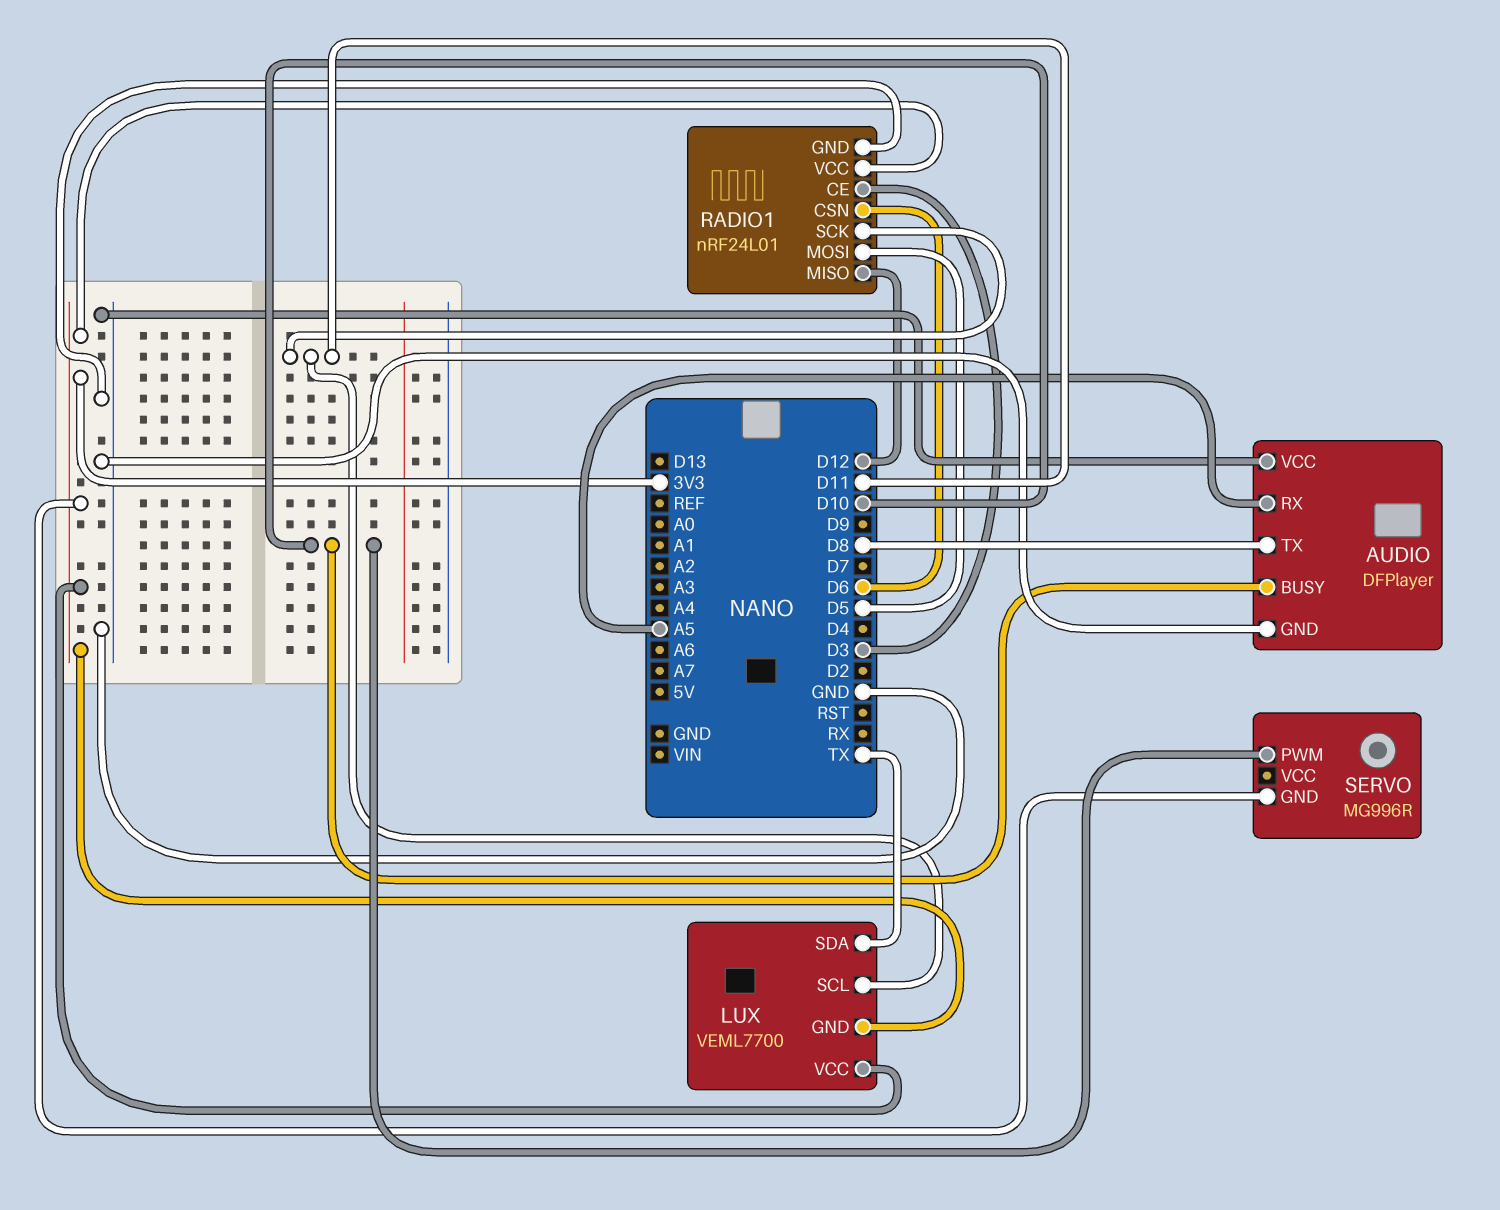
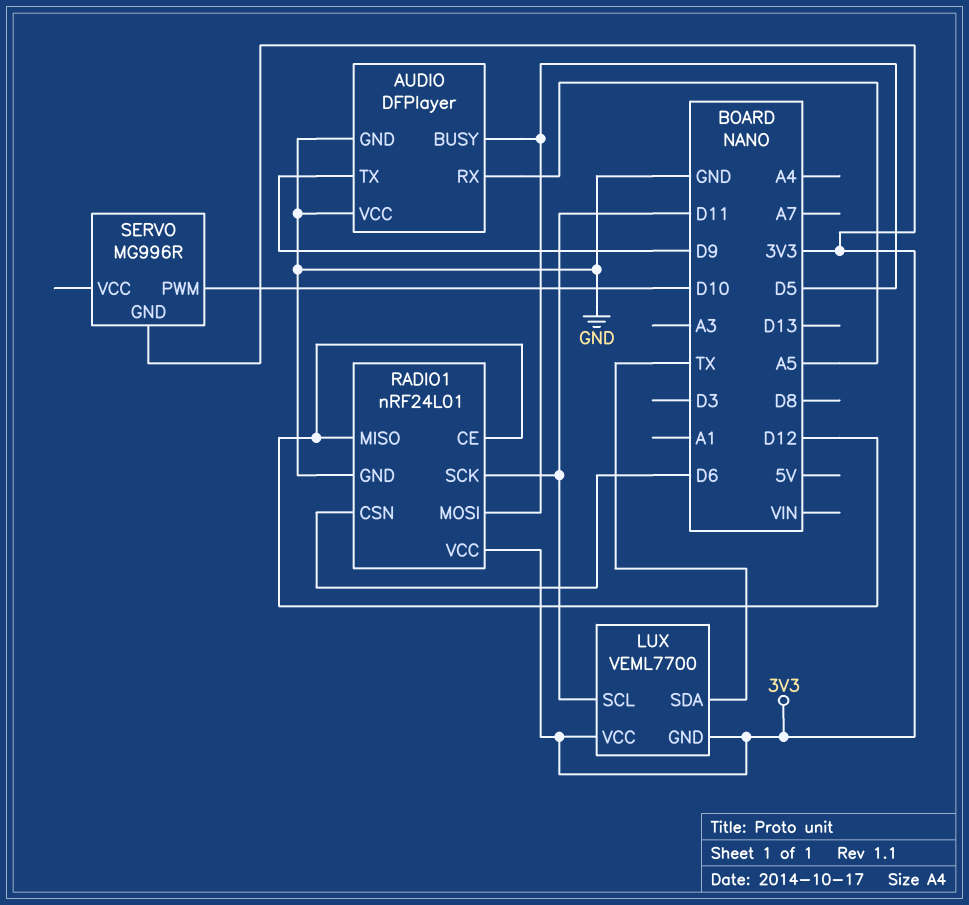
AUDIO pin BUSY: D10 -> D5
AUDIO pin TX: D8 -> D9
RADIO1 pin CE: D3 -> D12

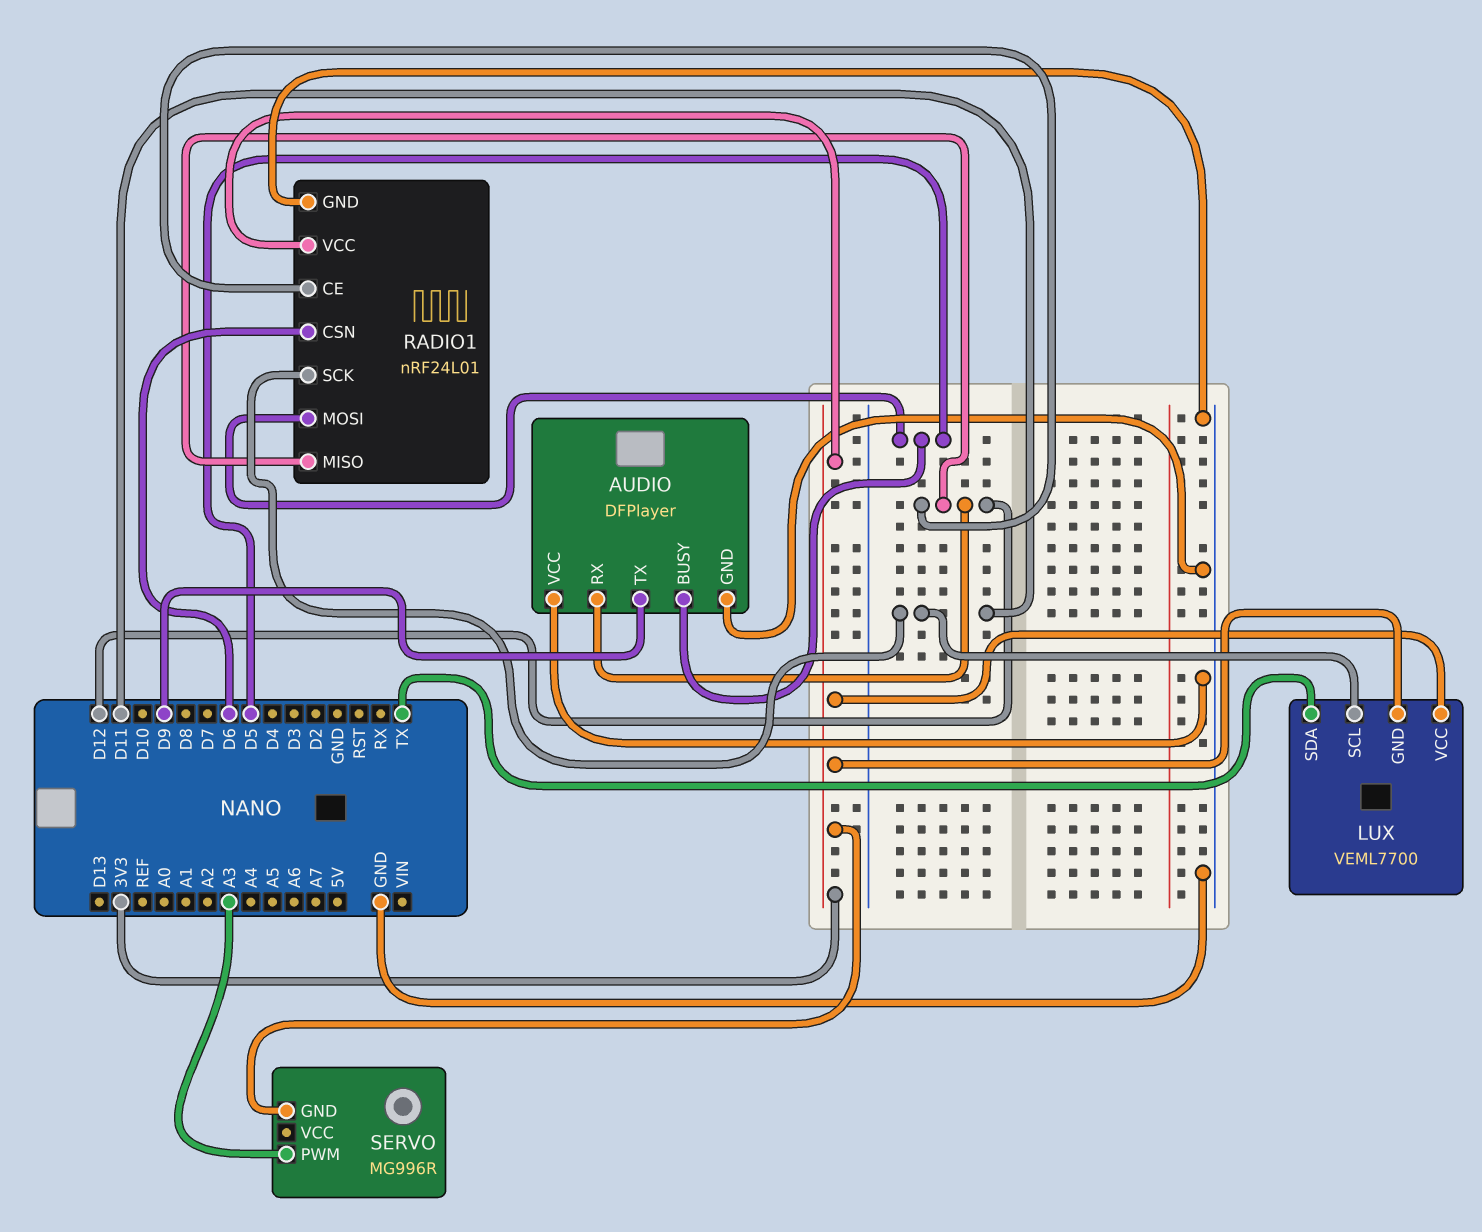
AUDIO pin RX: A5 -> D12
SERVO pin PWM: D10 -> A3

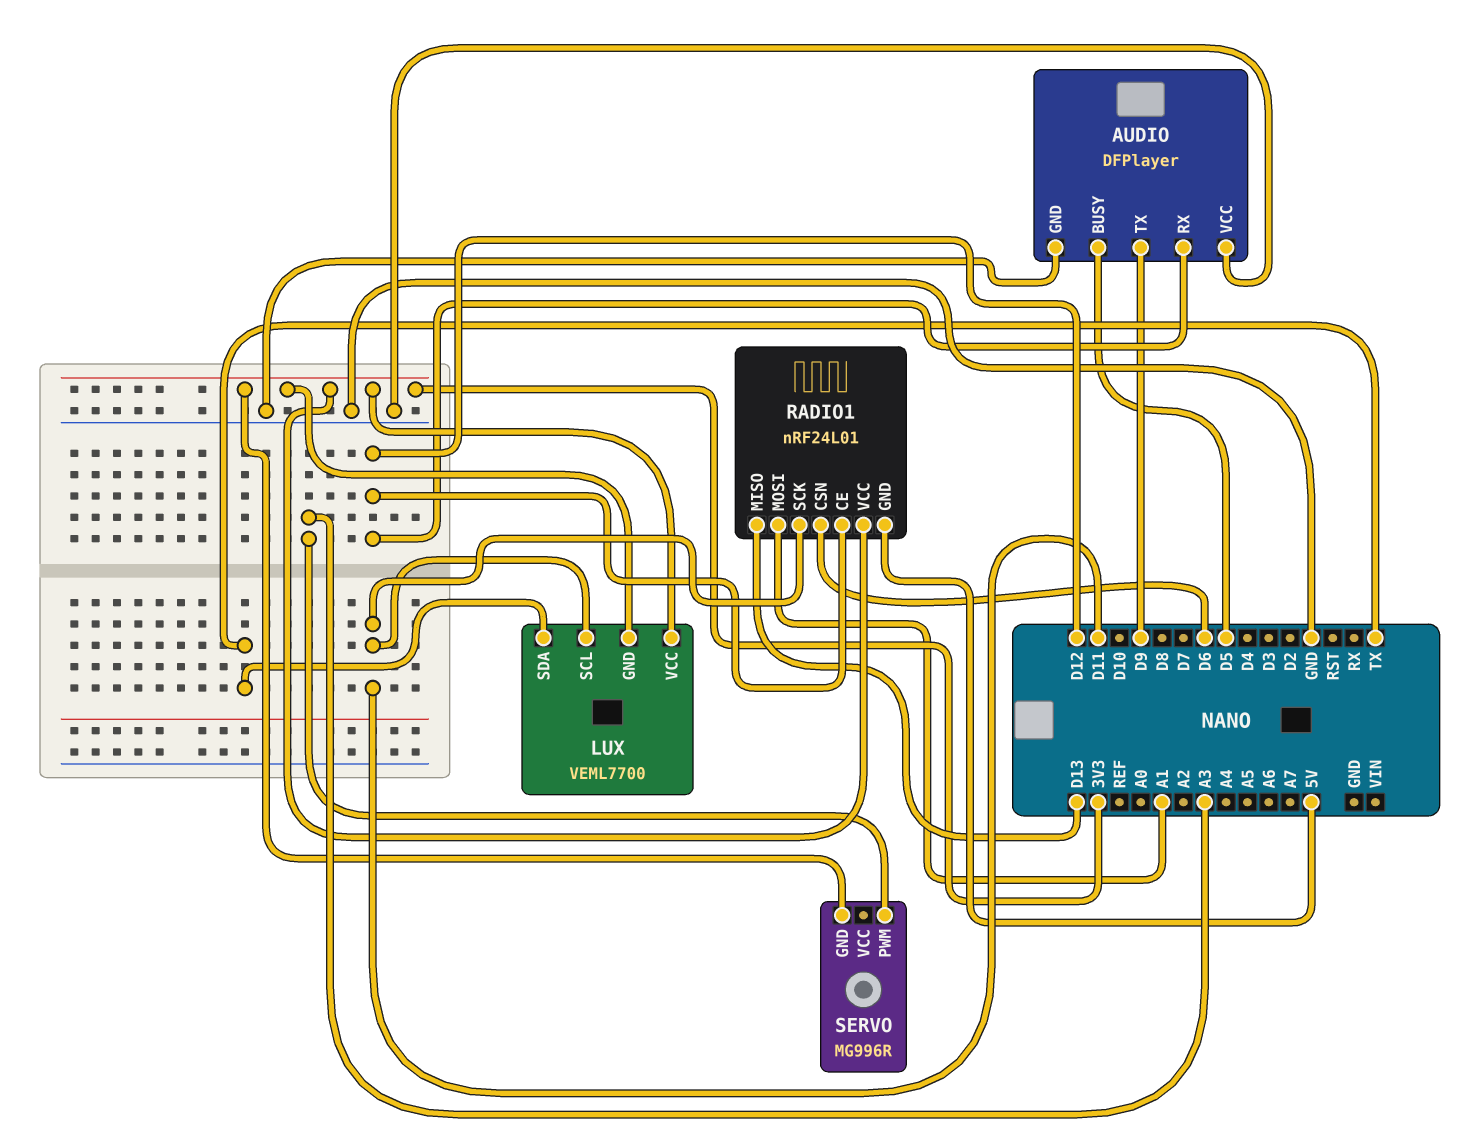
RADIO1 pin GND: GND -> 5V
RADIO1 pin MISO: D12 -> D13
RADIO1 pin MOSI: D5 -> A1

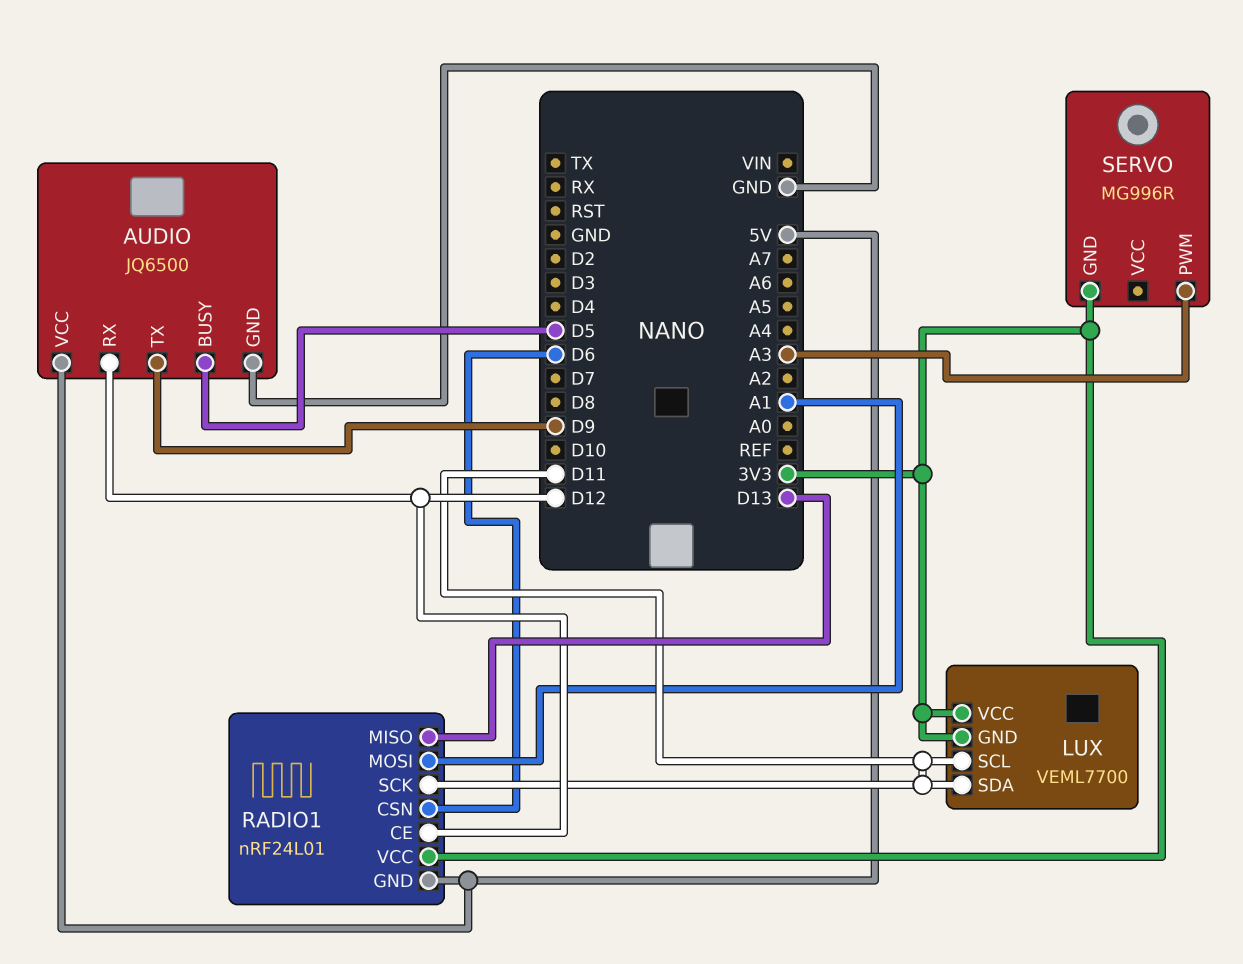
AUDIO: DFPlayer -> JQ6500
AUDIO pin VCC: GND -> 5V
LUX pin SDA: TX -> D11

